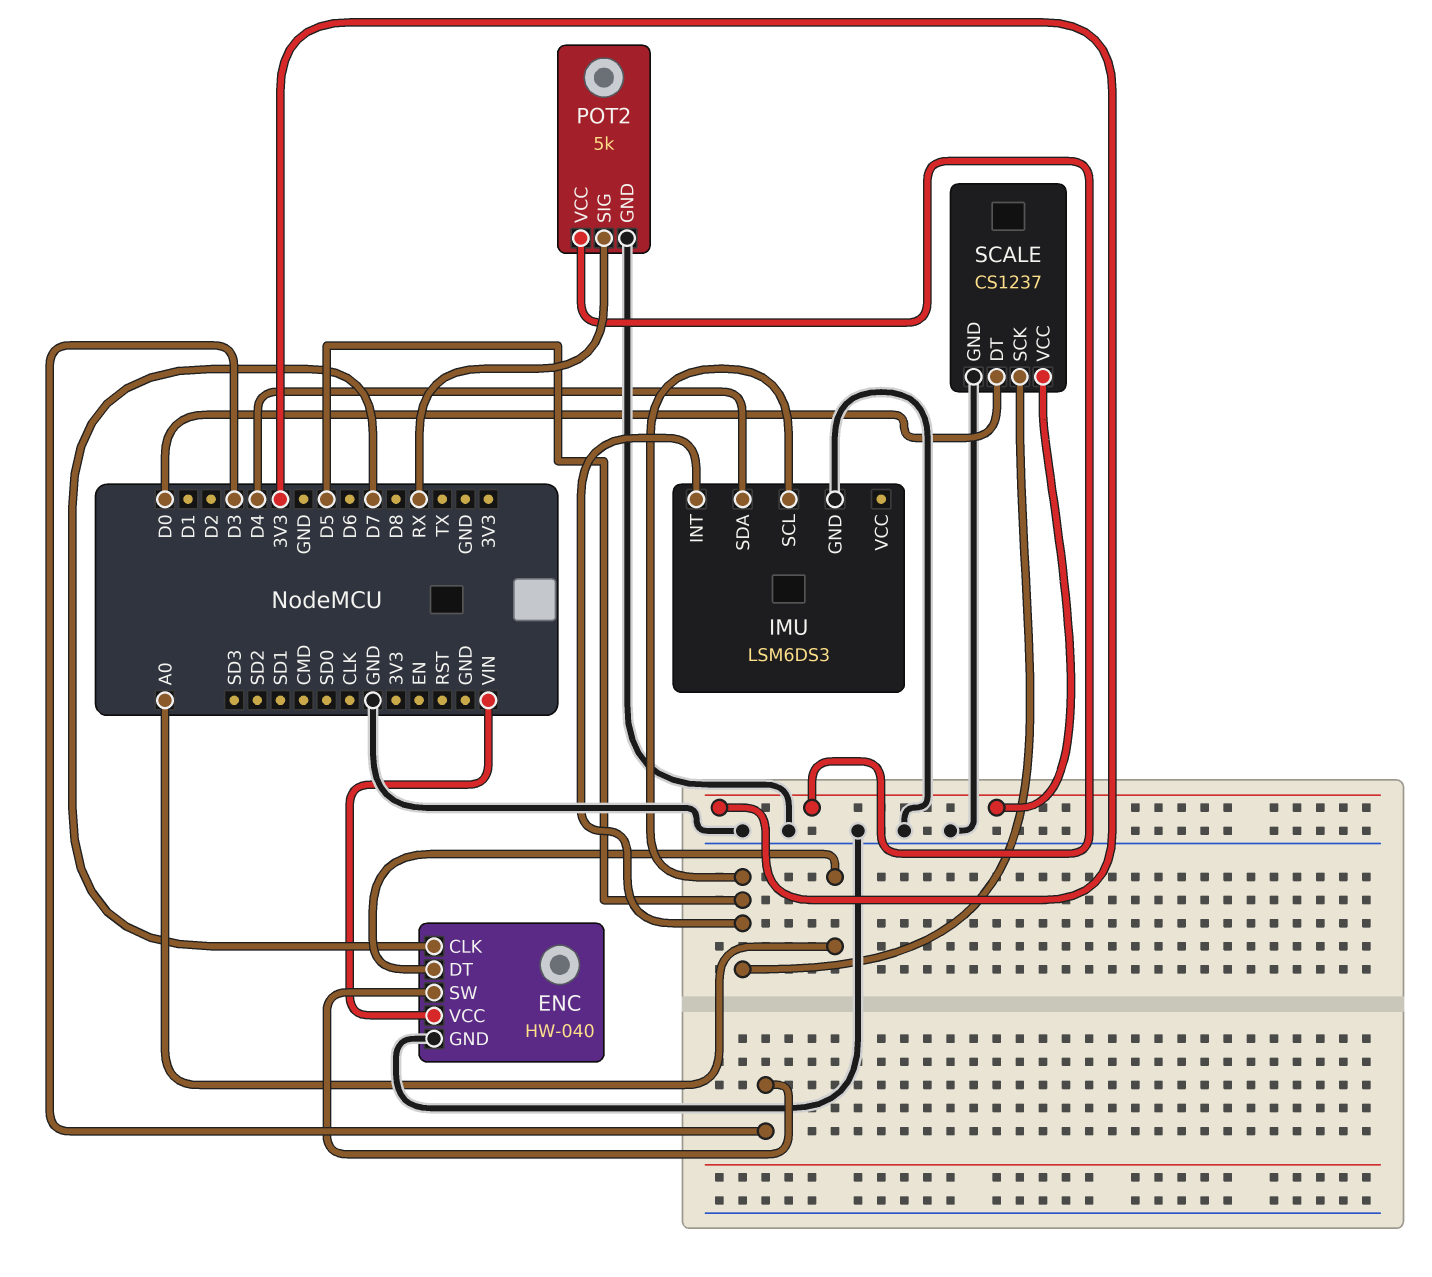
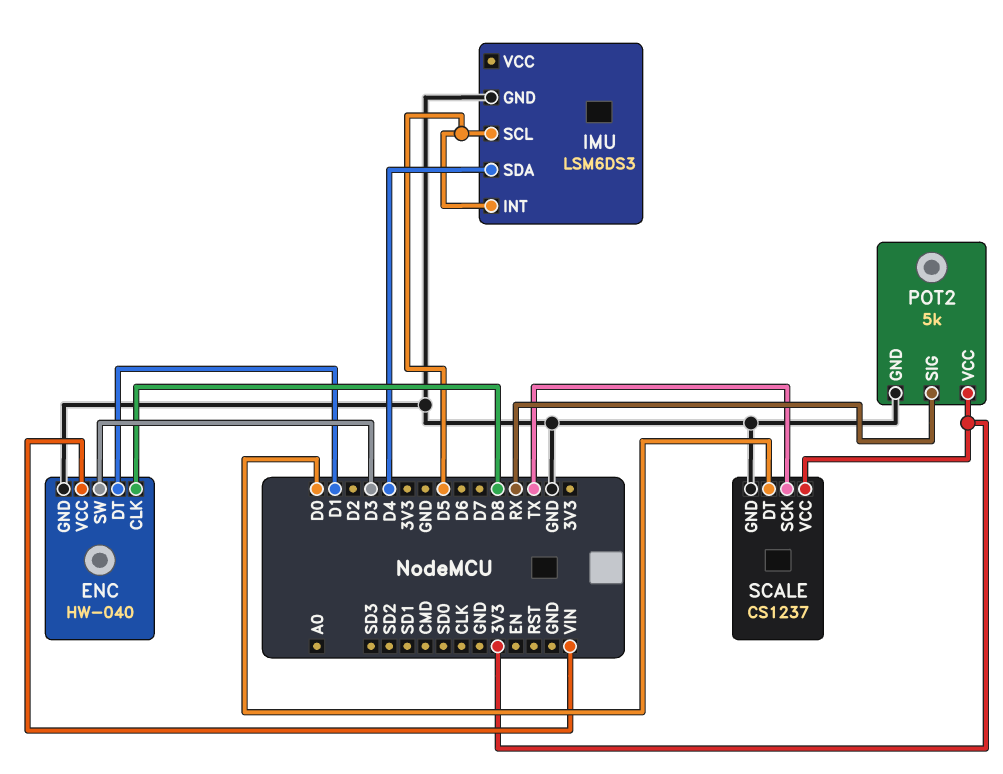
ENC pin CLK: D7 -> D8
ENC pin DT: A0 -> D1
SCALE pin SCK: D5 -> TX

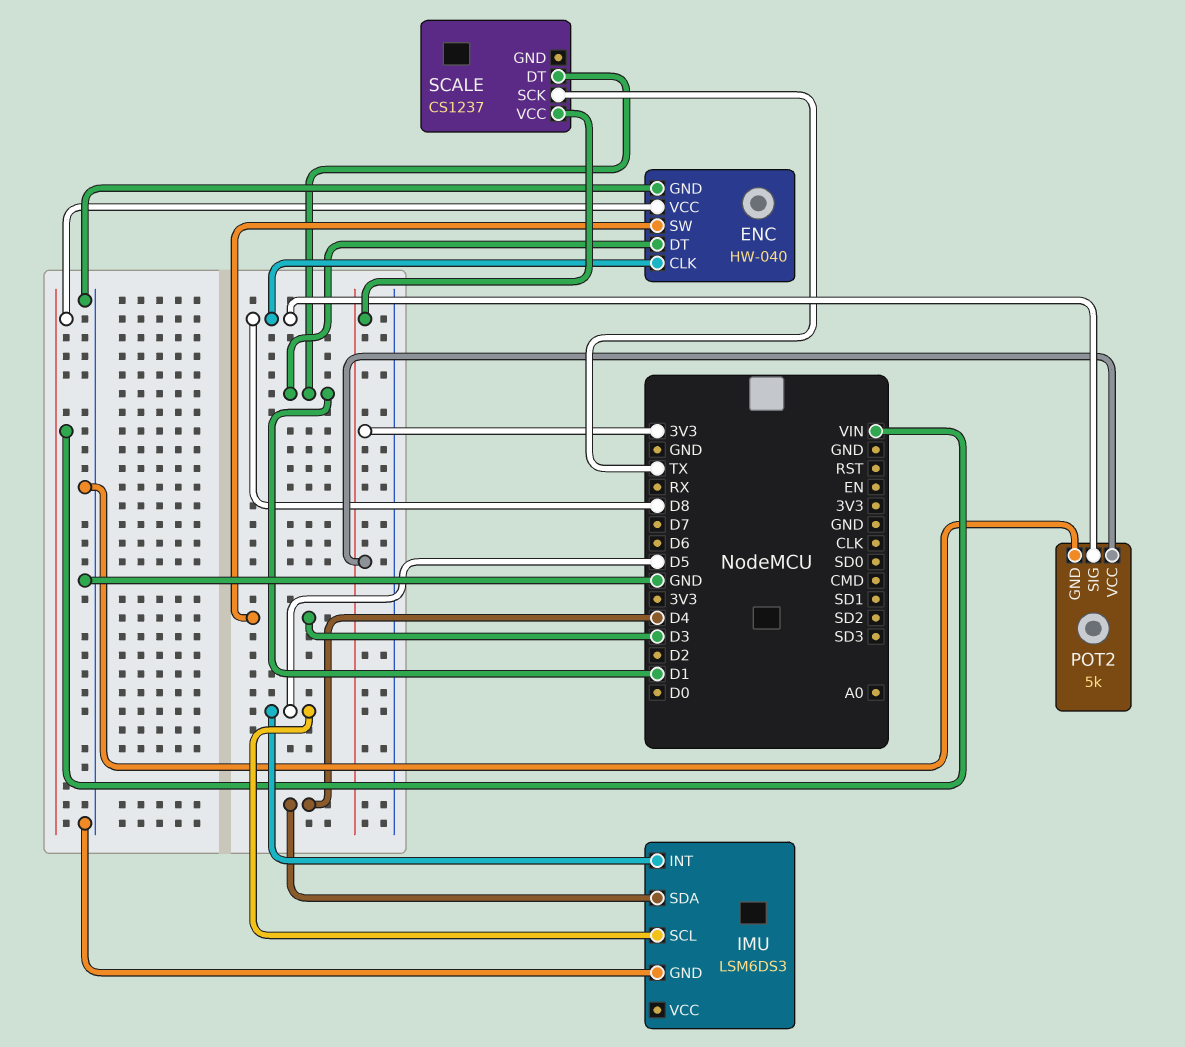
POT2 pin SIG: RX -> D8
SCALE pin DT: D0 -> D1
SCALE pin GND: GND -> none

